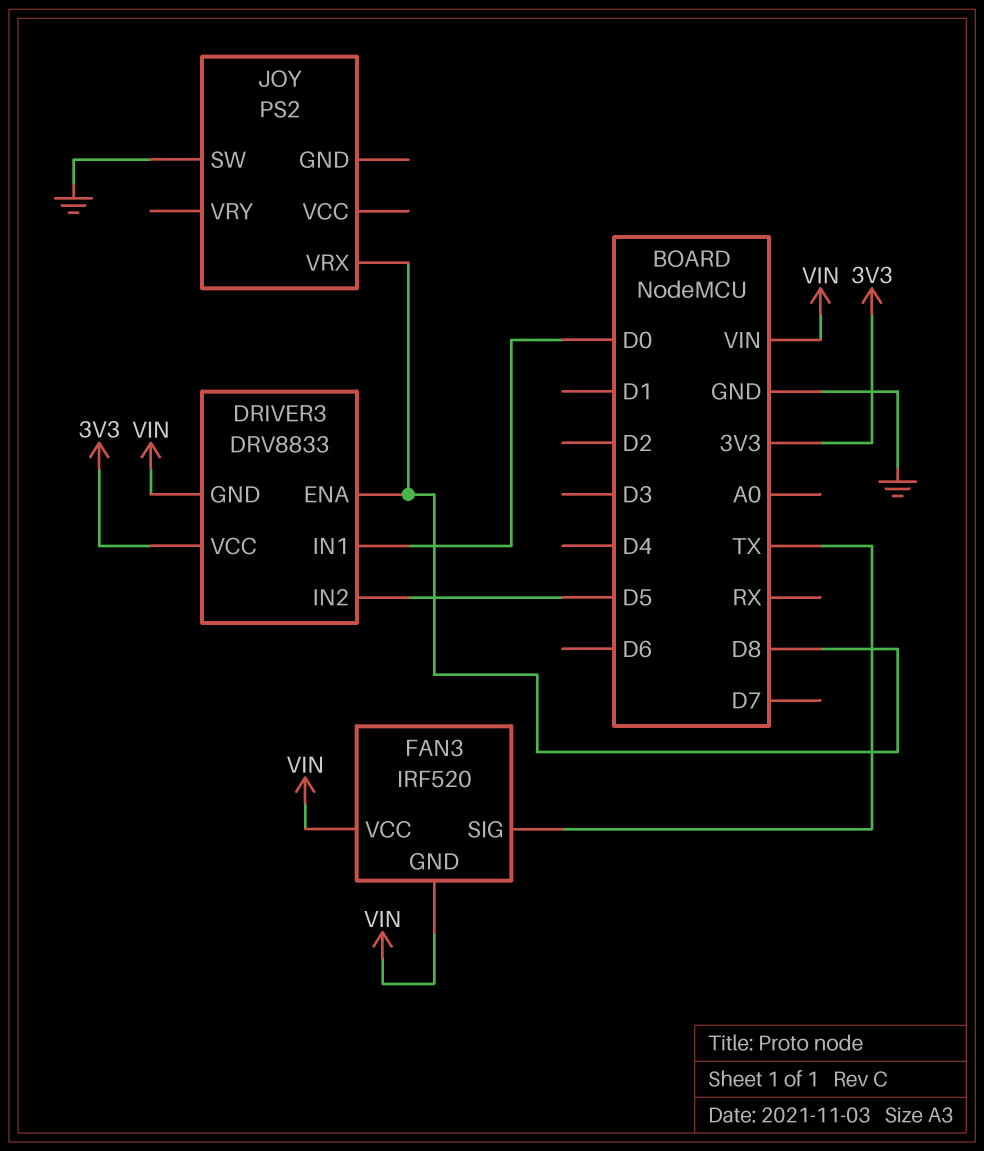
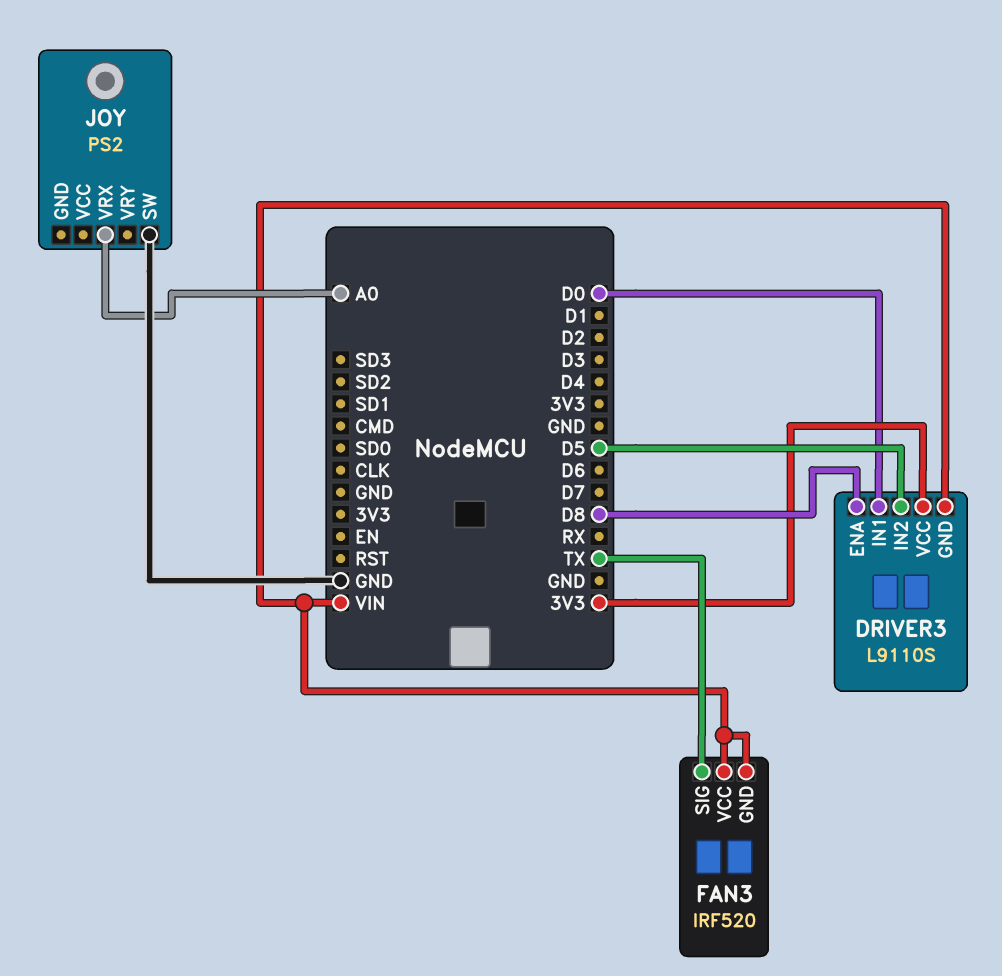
DRIVER3: DRV8833 -> L9110S
JOY pin VRX: D8 -> A0

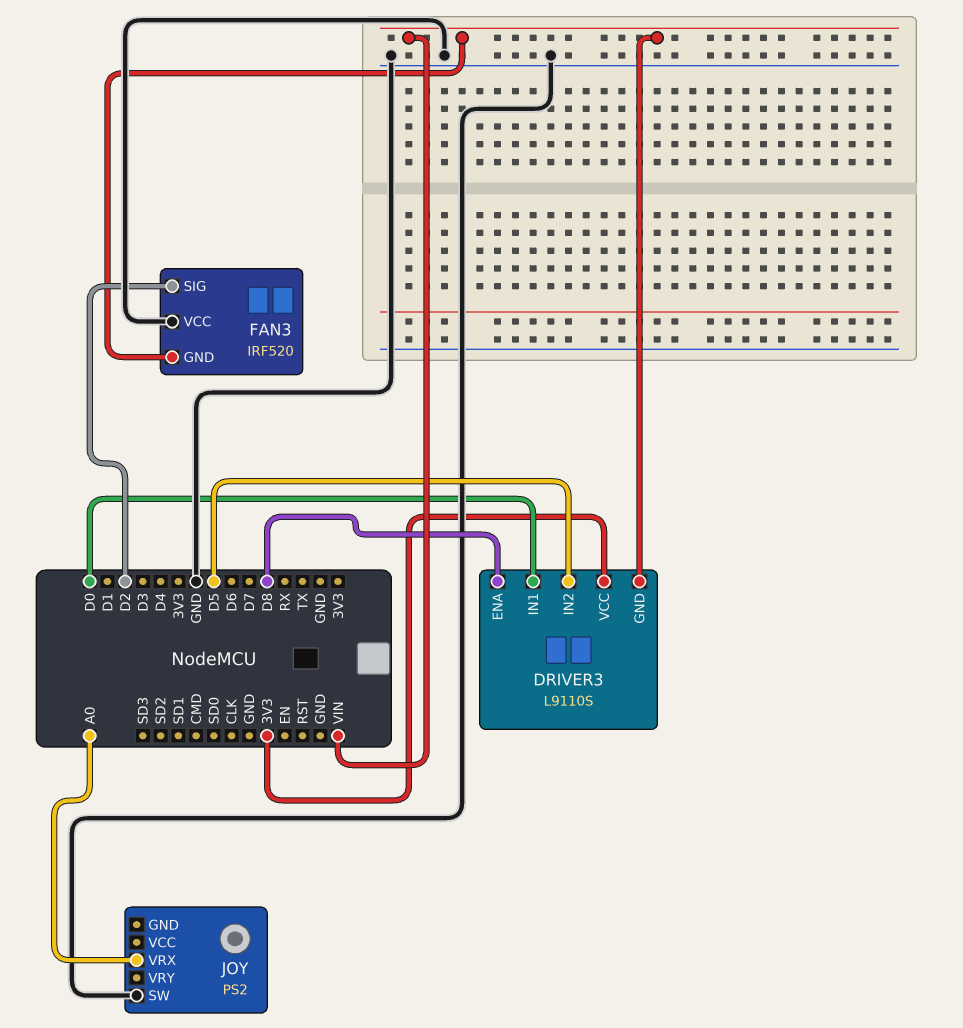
FAN3 pin SIG: TX -> D2
FAN3 pin VCC: VIN -> GND

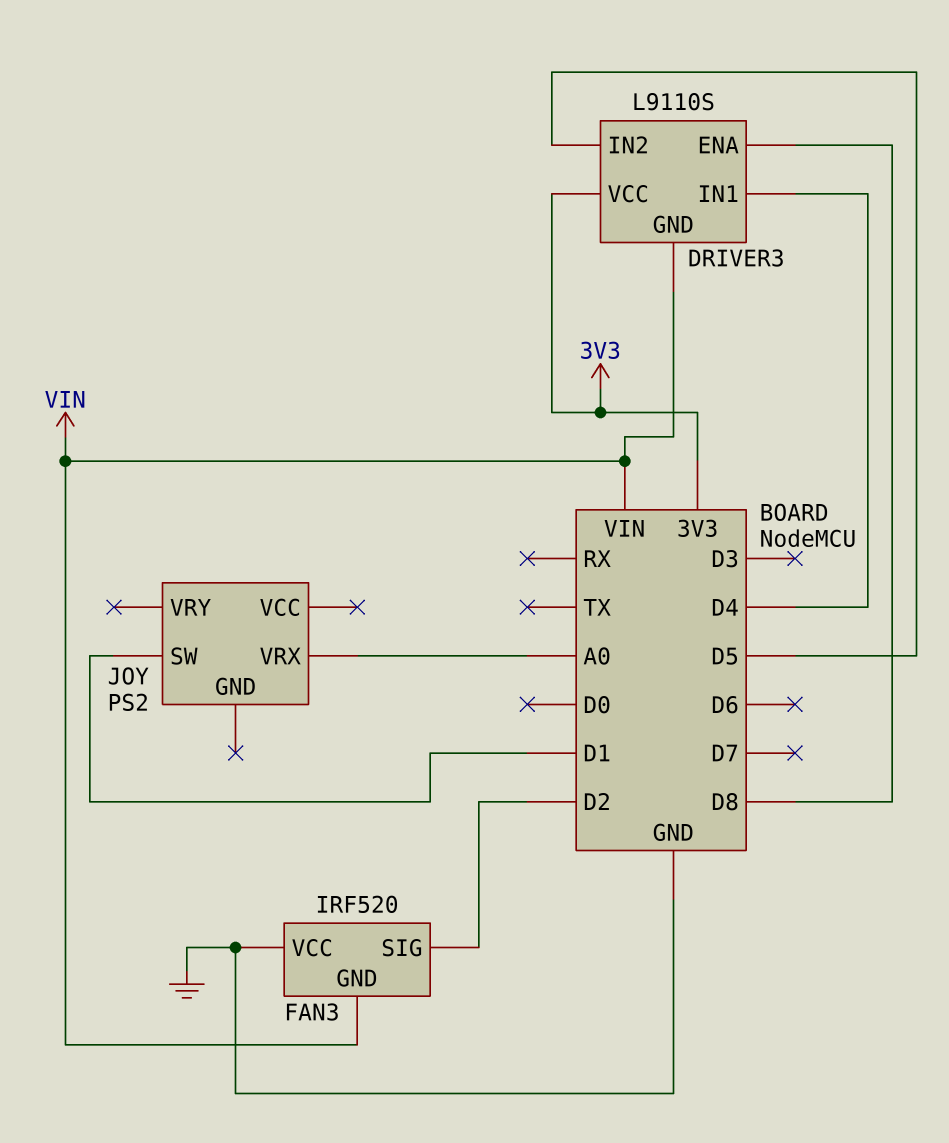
DRIVER3 pin IN1: D0 -> D4
JOY pin SW: GND -> D1

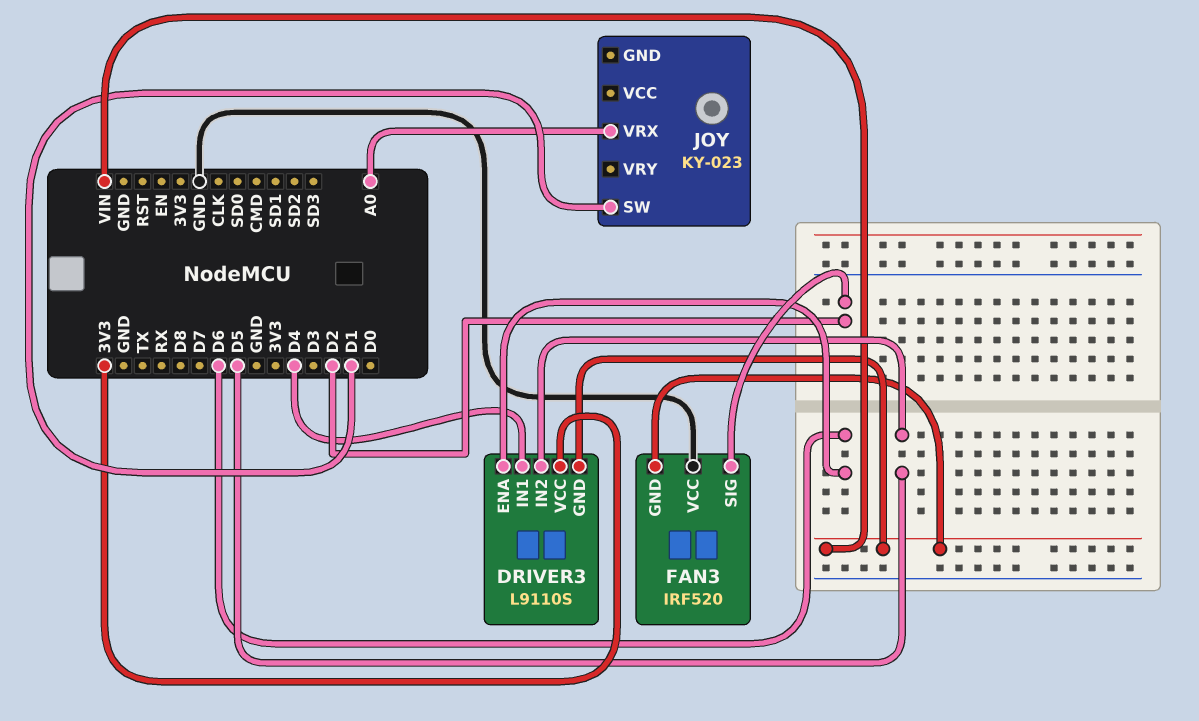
DRIVER3 pin ENA: D8 -> D6
JOY: PS2 -> KY-023

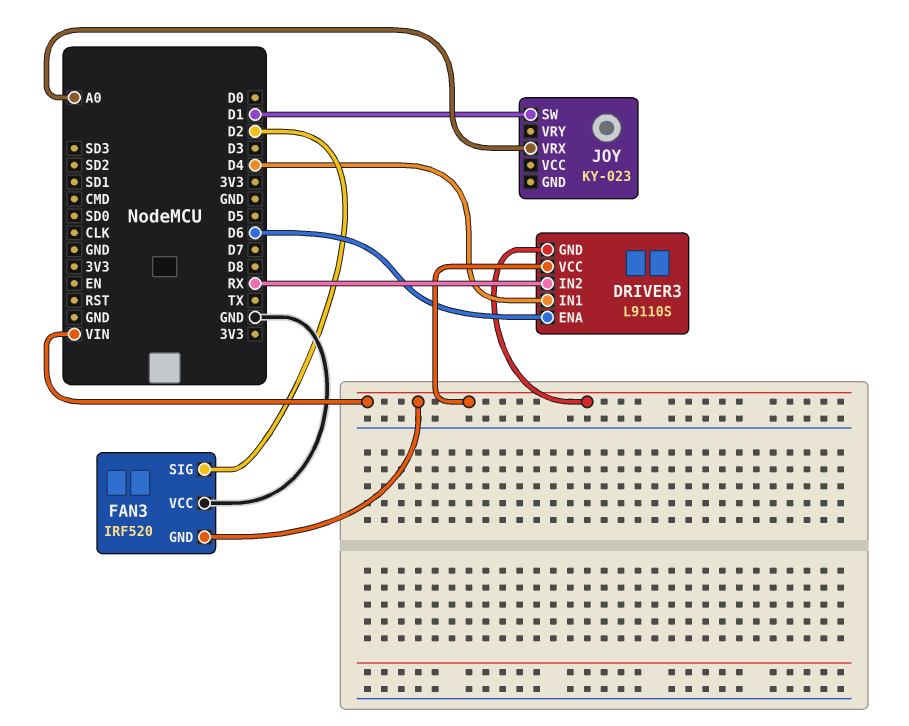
DRIVER3 pin IN2: D5 -> RX
DRIVER3 pin VCC: 3V3 -> VIN

